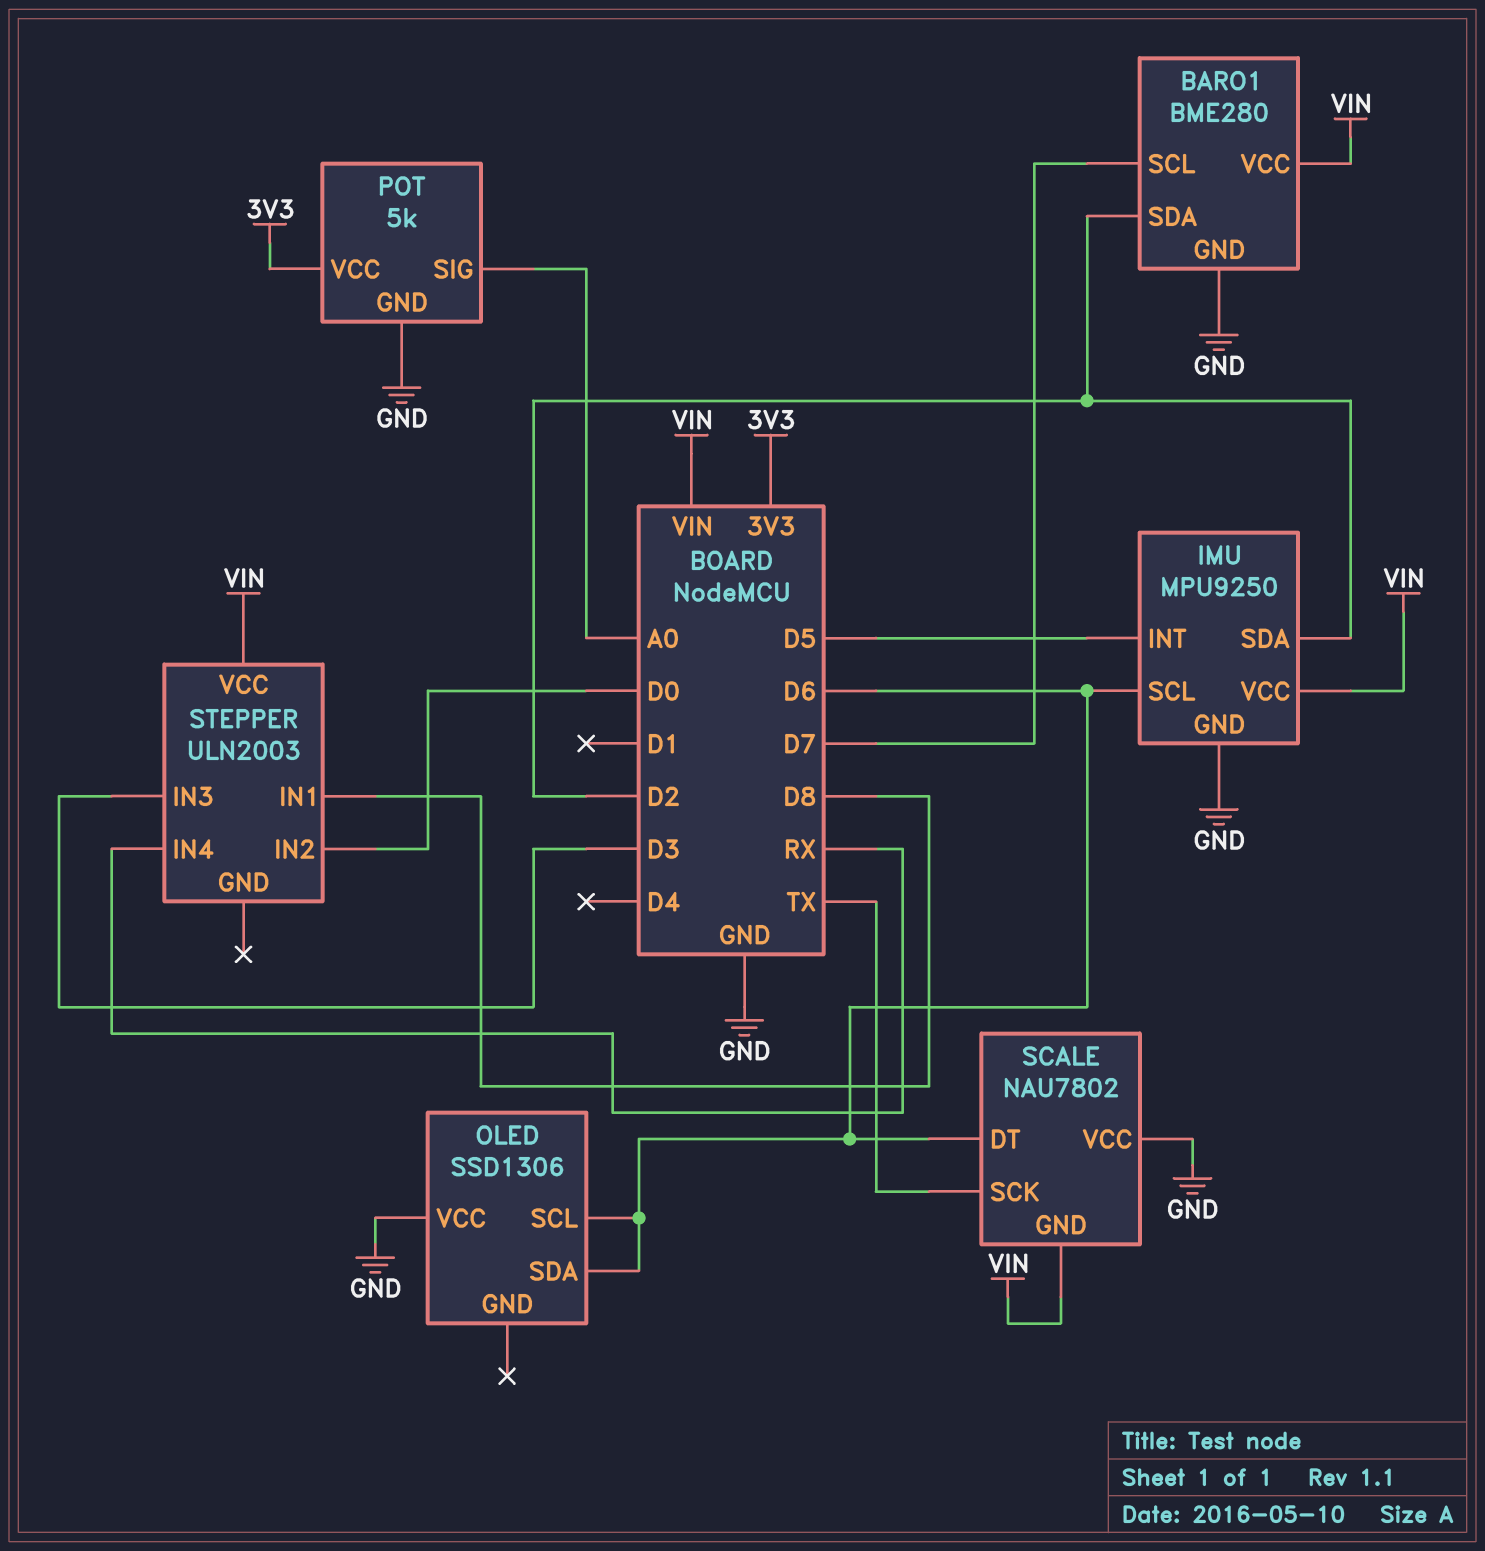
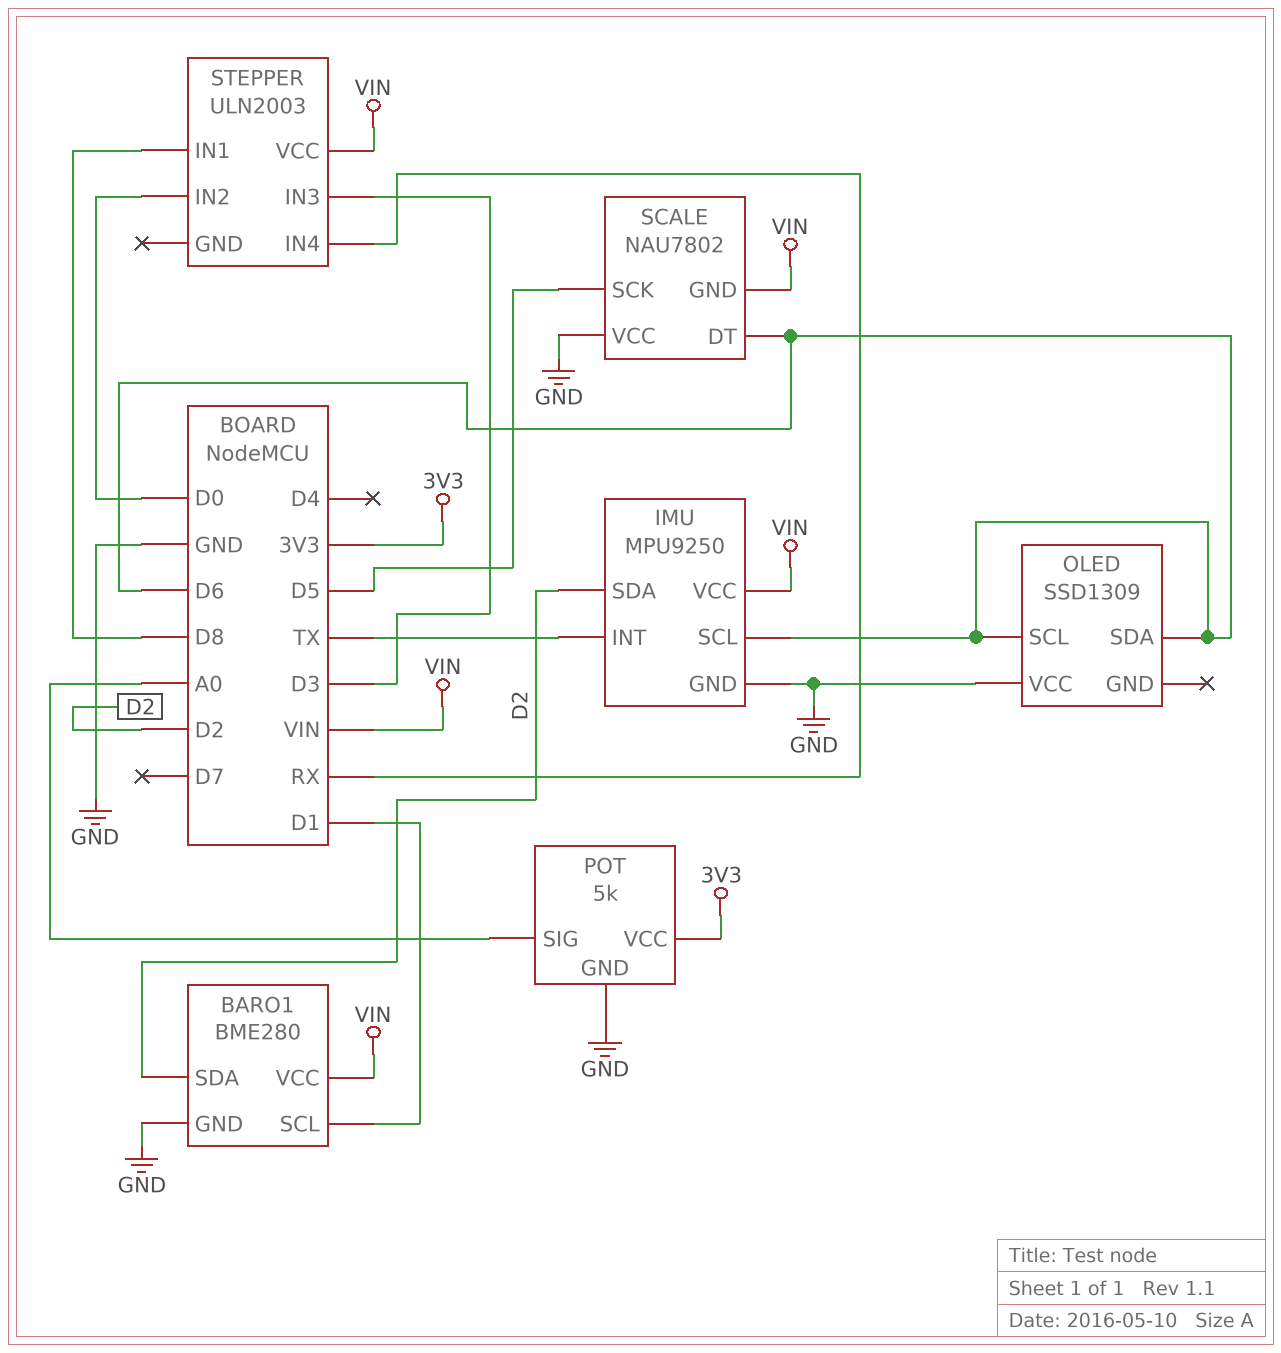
BARO1 pin SCL: D7 -> D1
IMU pin INT: D5 -> TX
OLED: SSD1306 -> SSD1309
SCALE pin SCK: TX -> D5

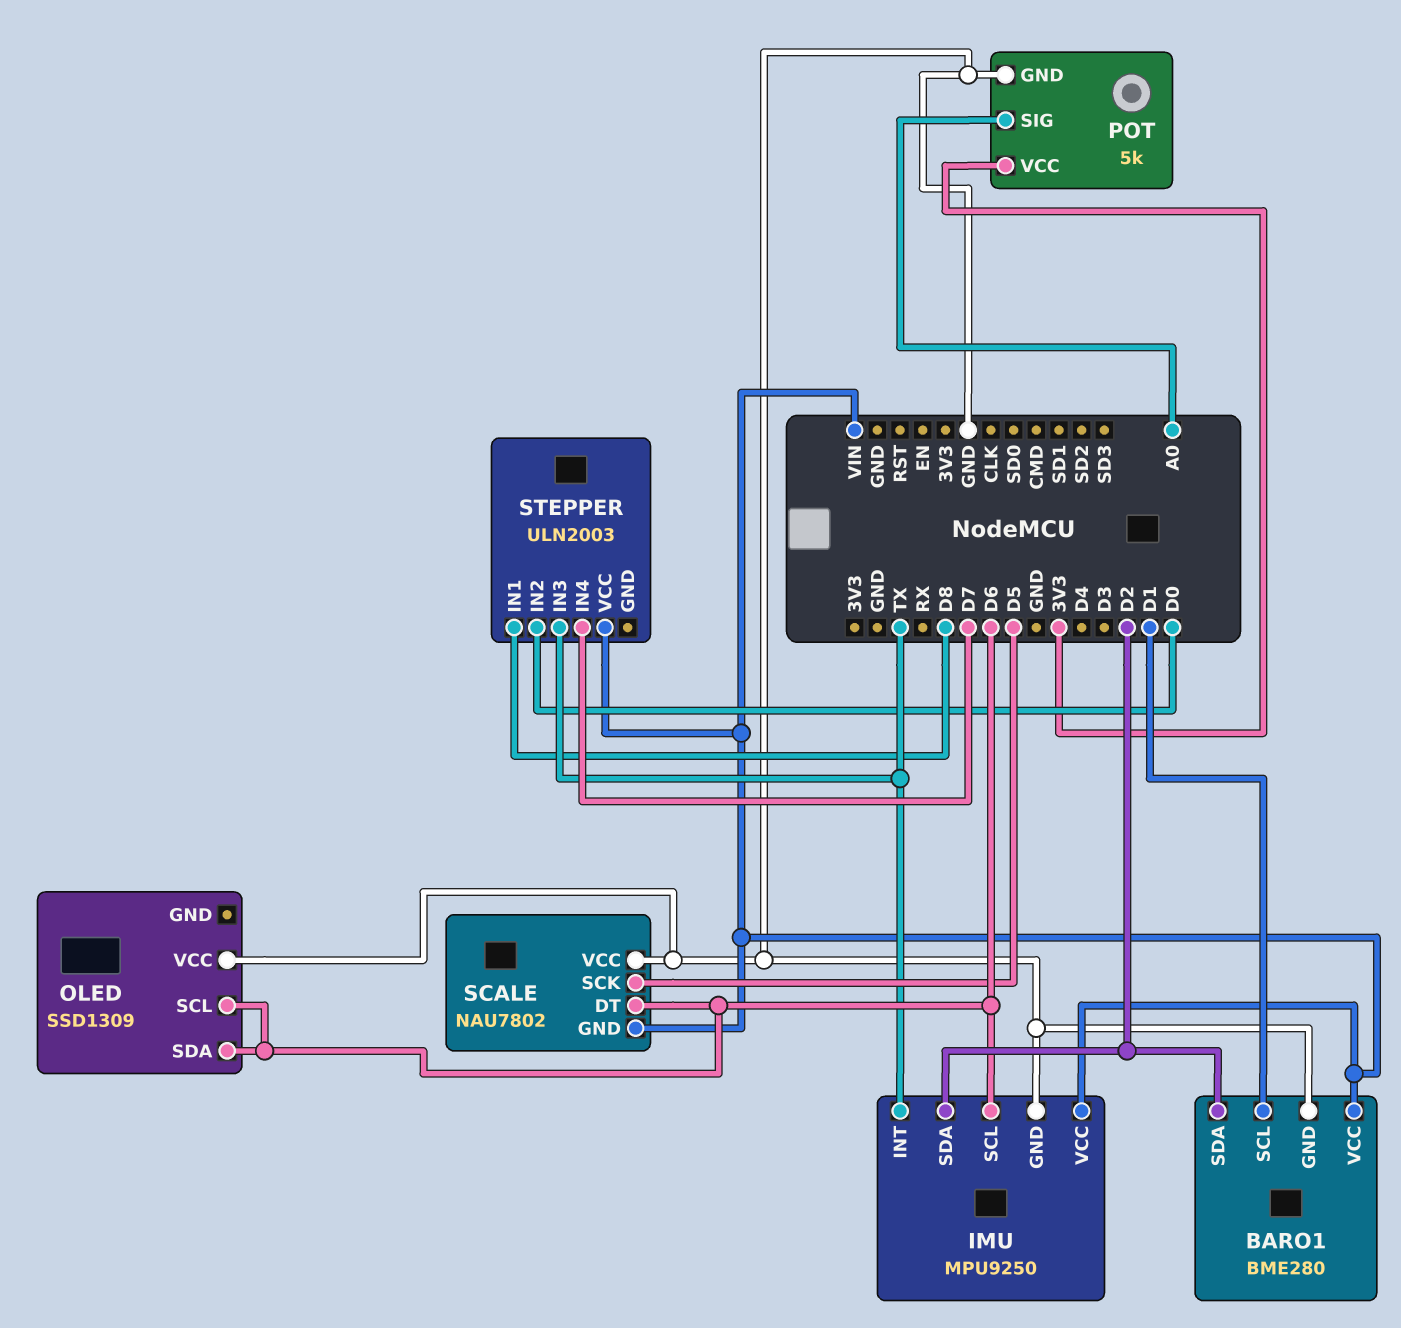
STEPPER pin IN3: D3 -> TX
STEPPER pin IN4: RX -> D7

